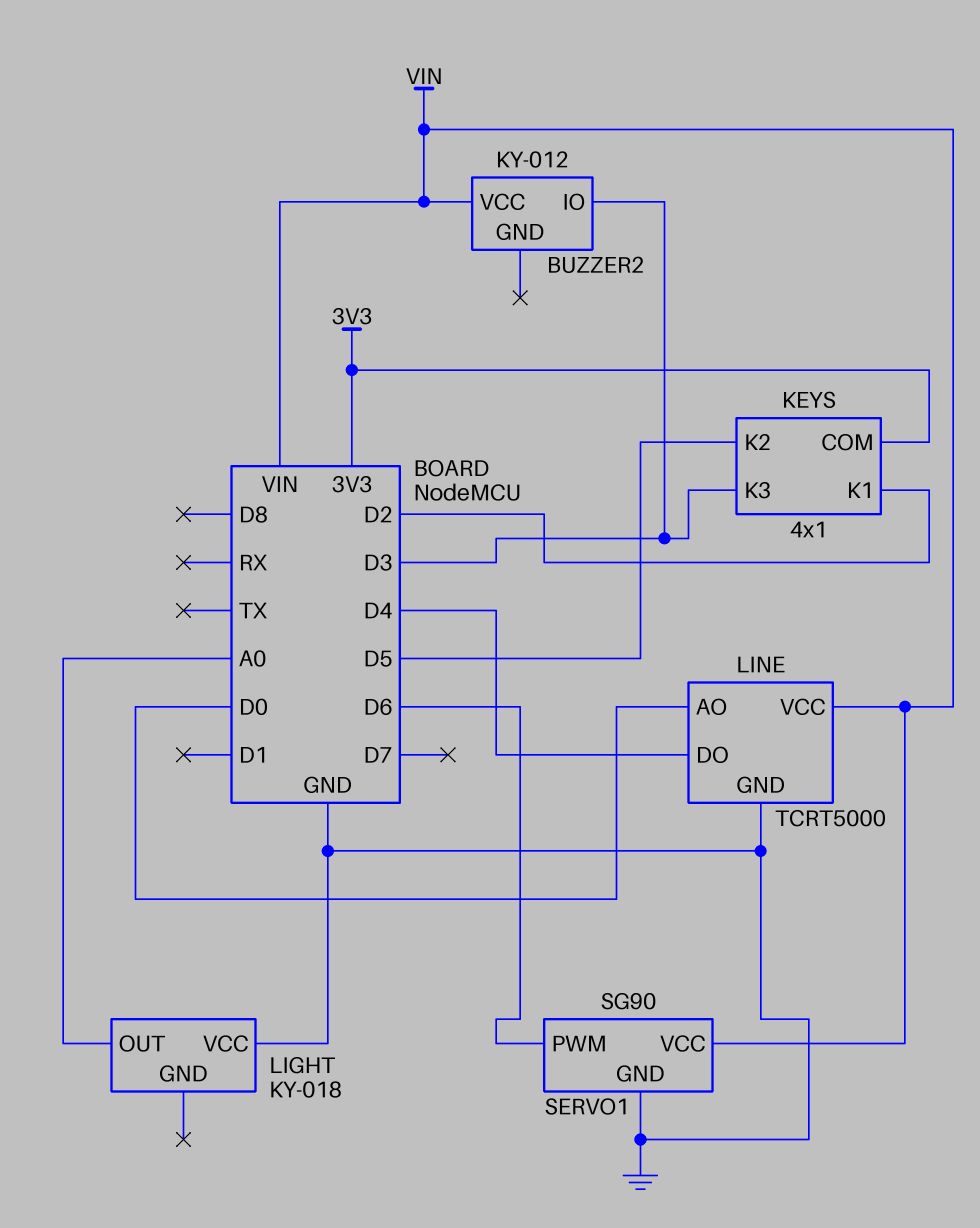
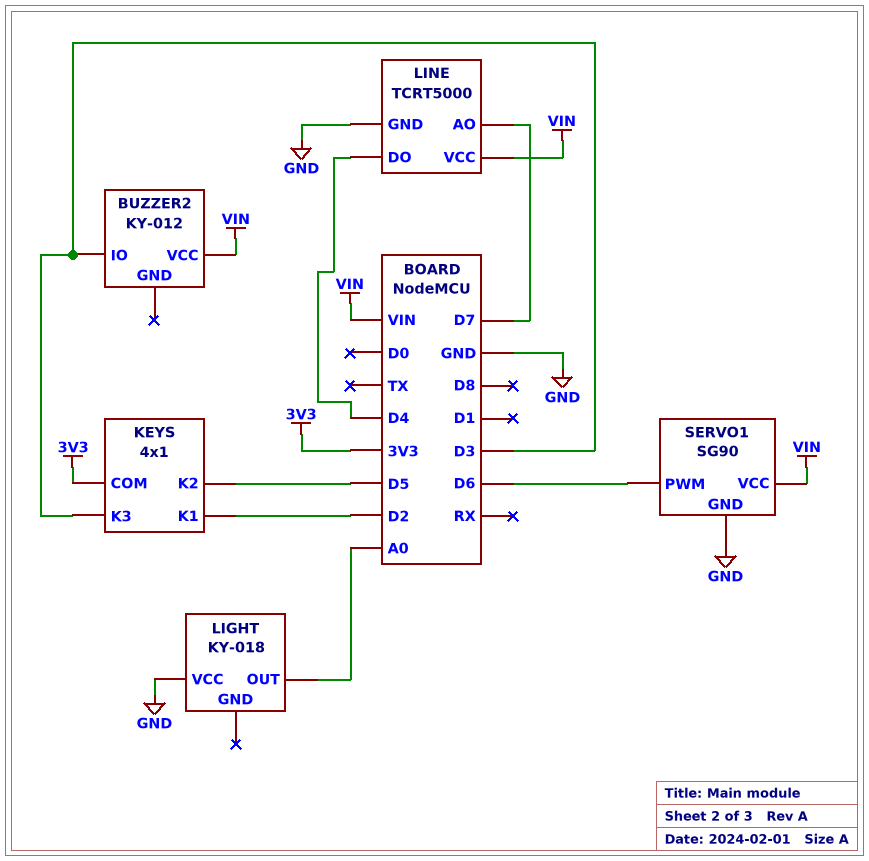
LINE pin AO: D0 -> D7

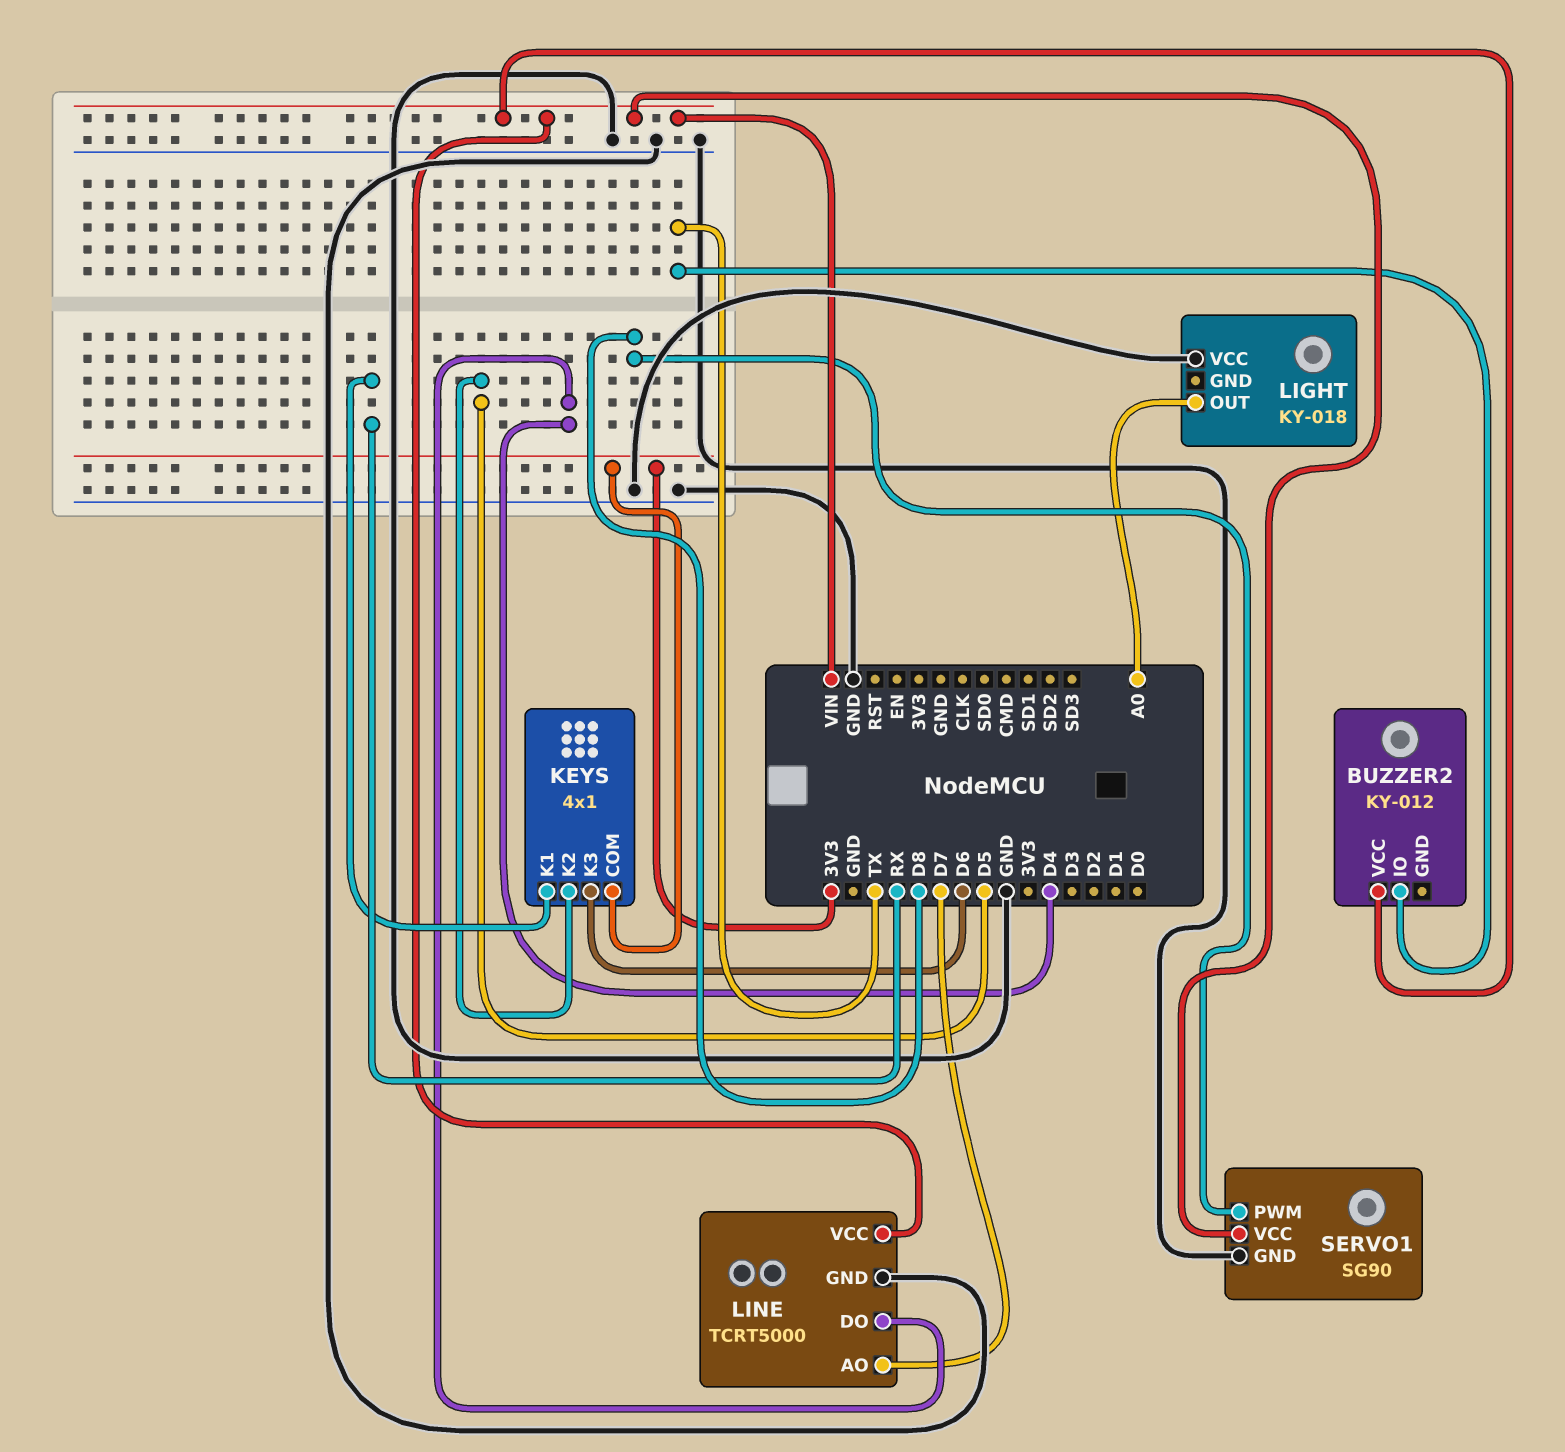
BUZZER2 pin IO: D3 -> TX
KEYS pin K1: D2 -> RX
KEYS pin K3: D3 -> D6
SERVO1 pin PWM: D6 -> D8

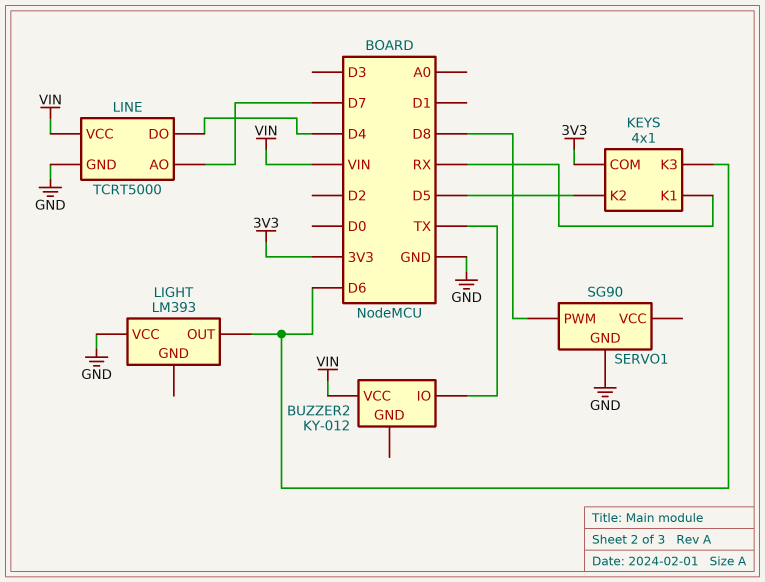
LIGHT: KY-018 -> LM393
LIGHT pin OUT: A0 -> D6
SERVO1 pin VCC: VIN -> none

